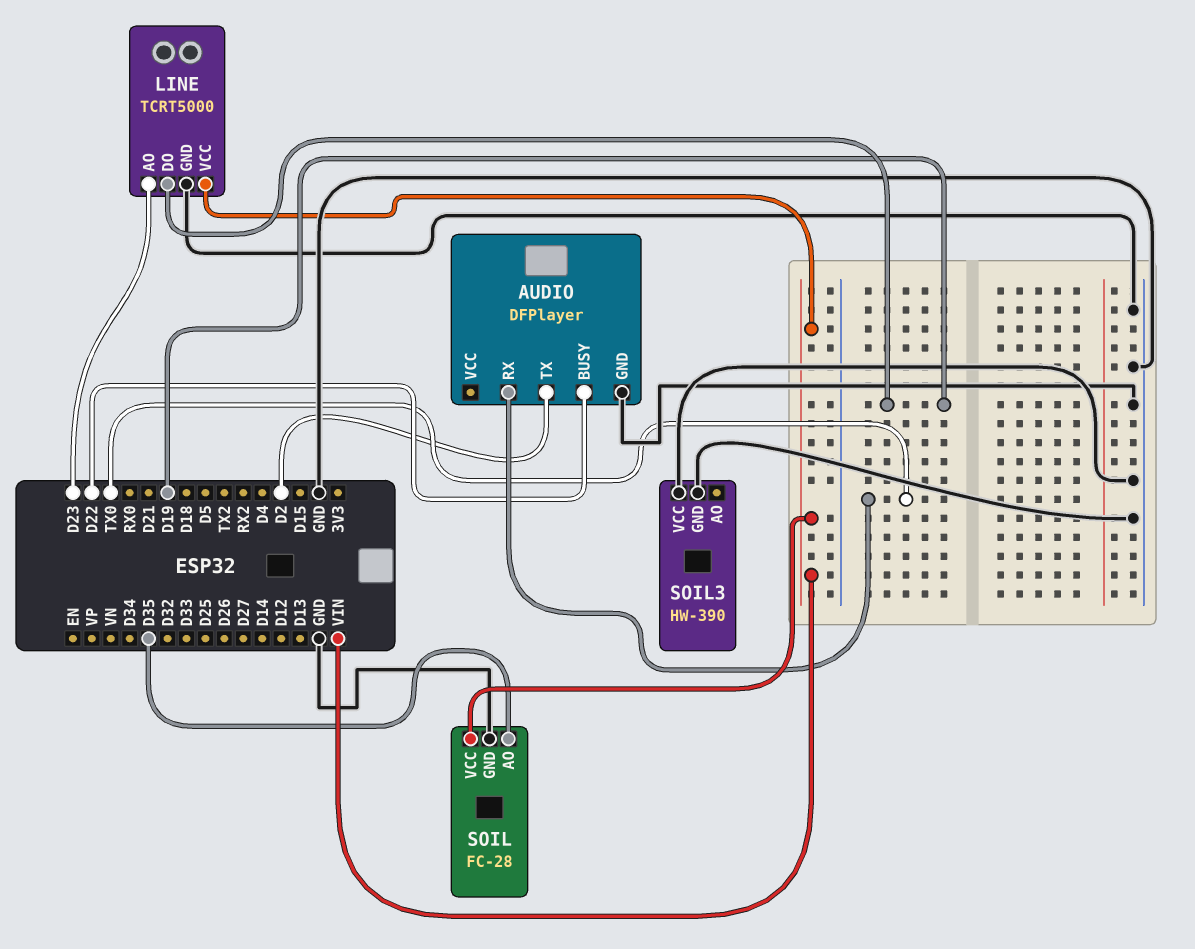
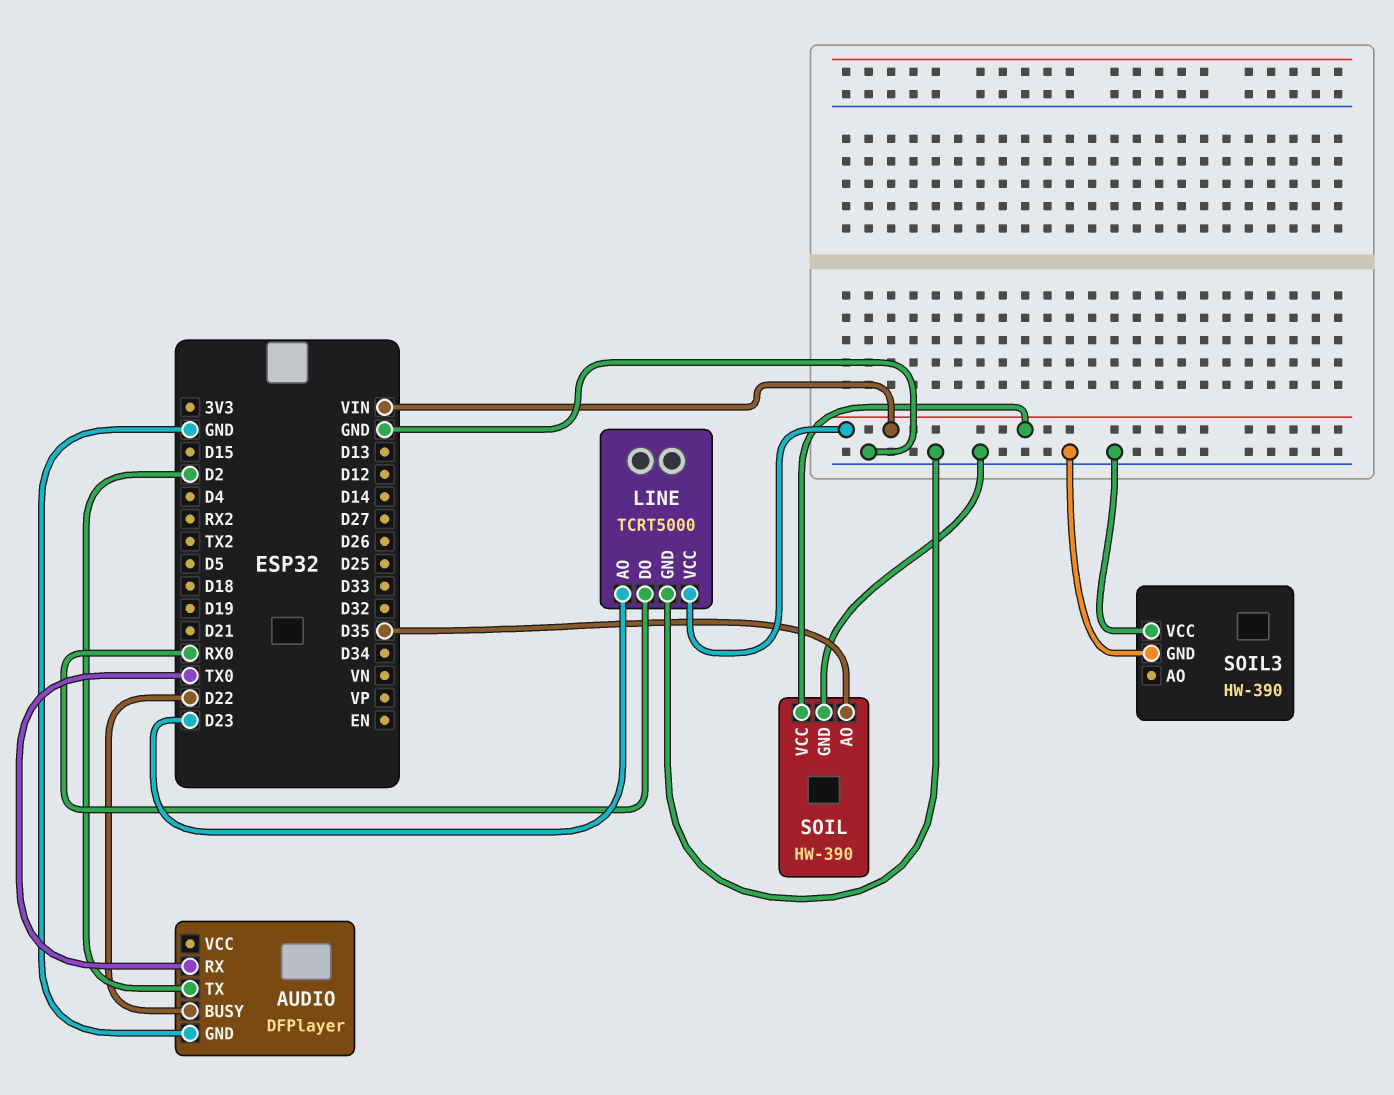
LINE pin DO: D19 -> RX0
SOIL: FC-28 -> HW-390

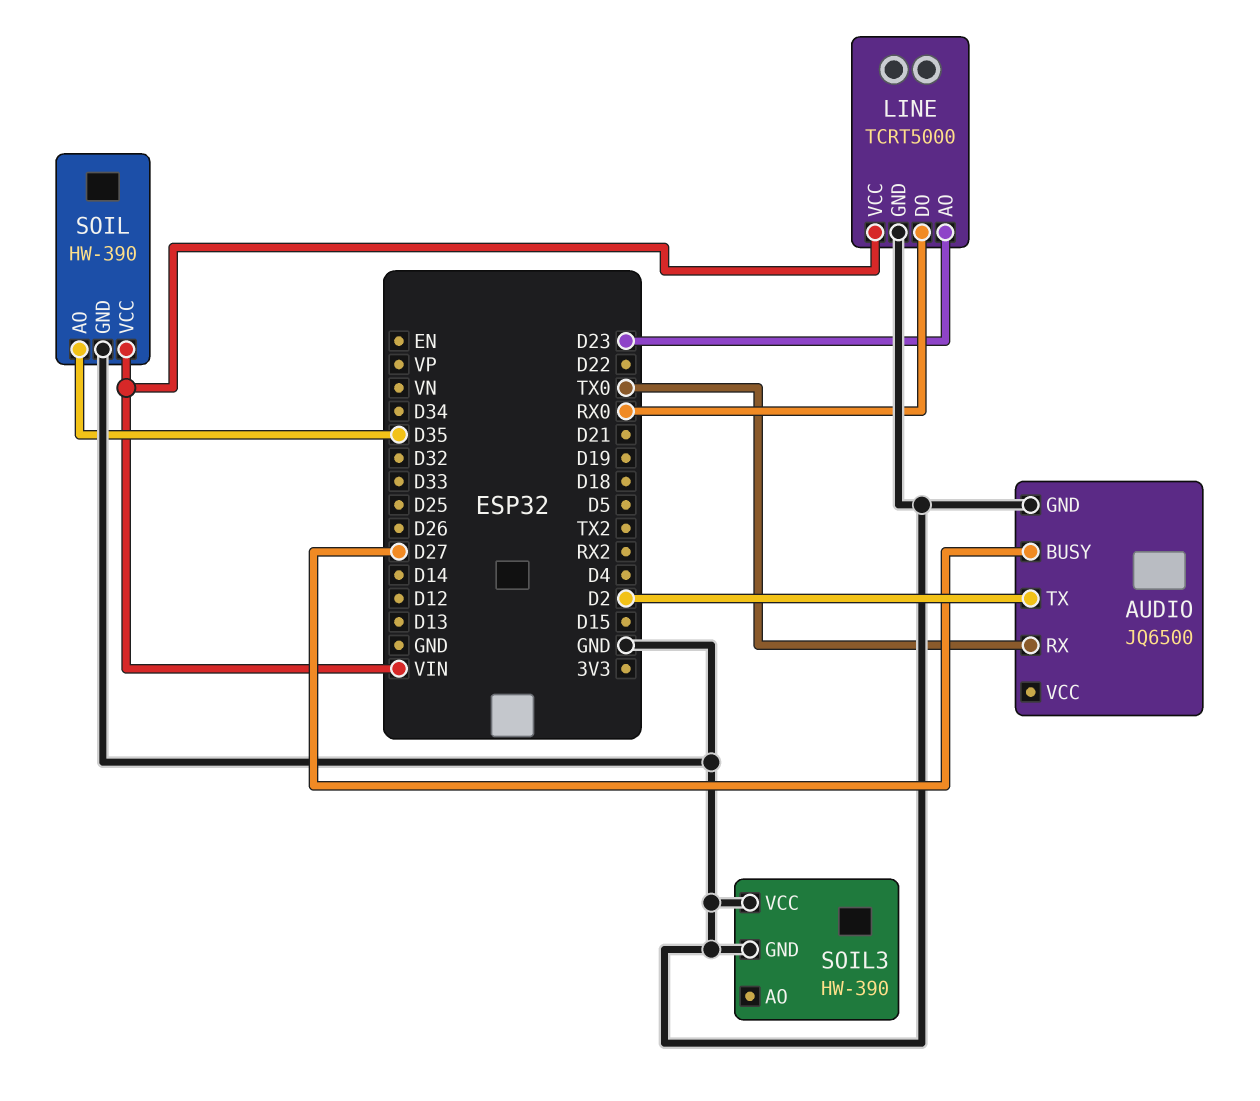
AUDIO: DFPlayer -> JQ6500
AUDIO pin BUSY: D22 -> D27

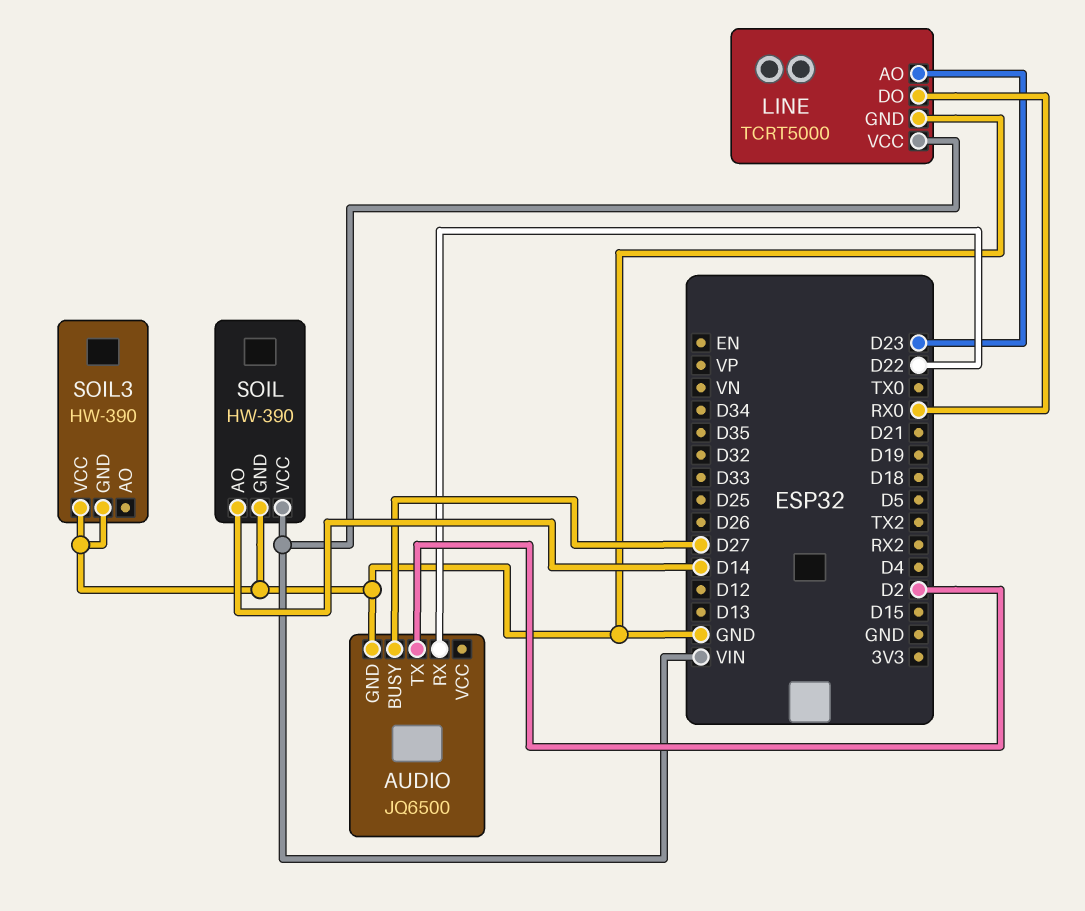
AUDIO pin RX: TX0 -> D22
SOIL pin AO: D35 -> D14

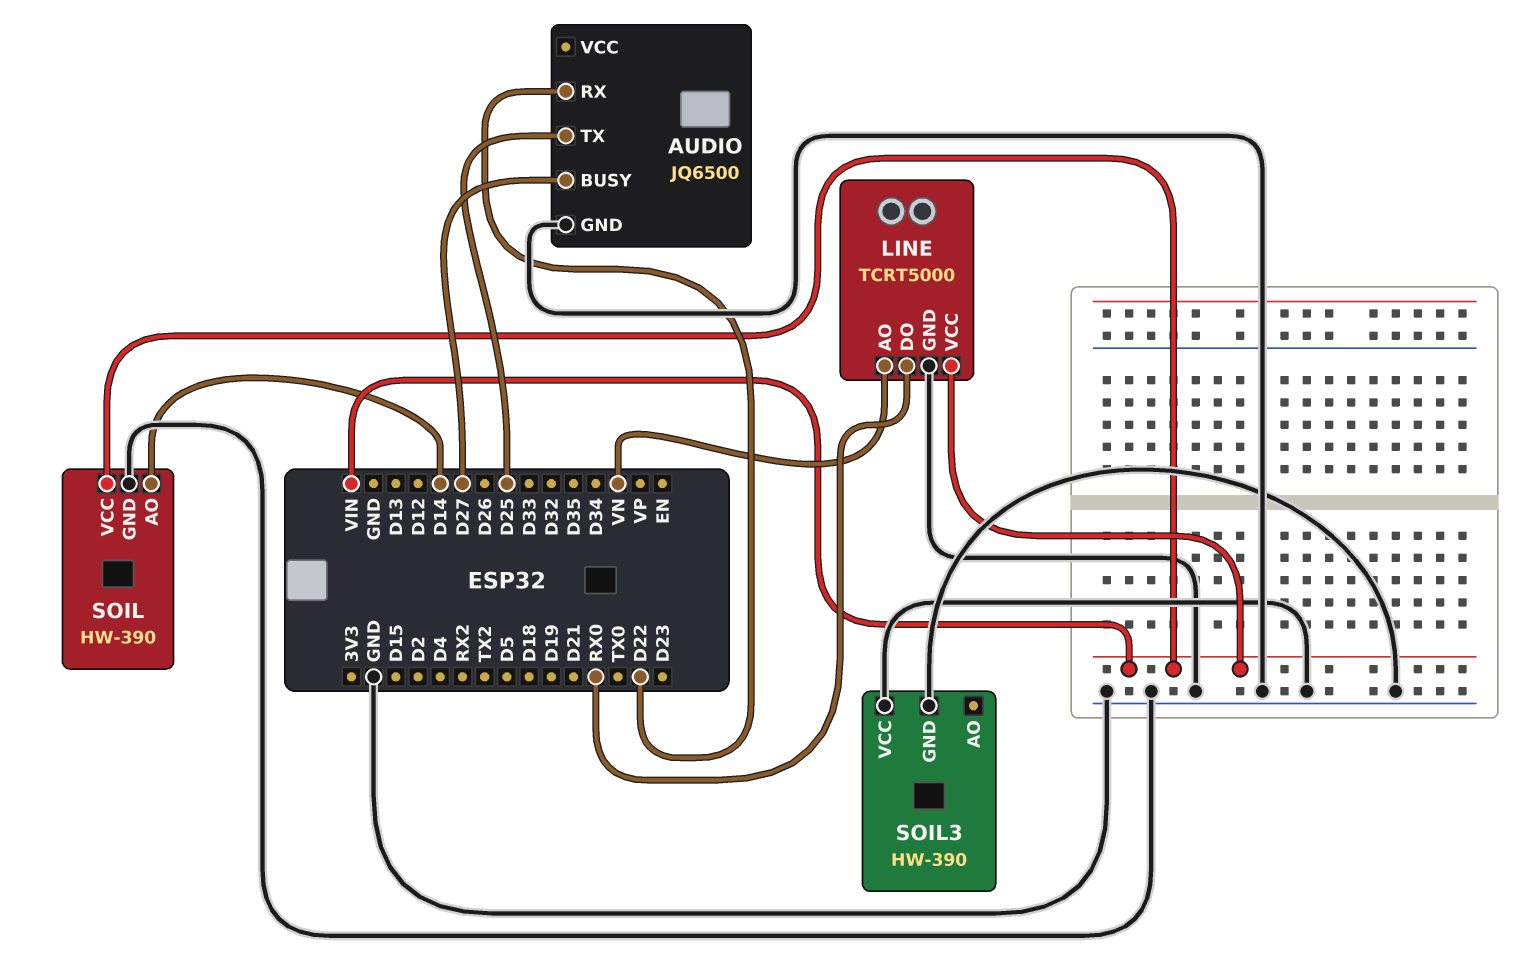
AUDIO pin TX: D2 -> D25
LINE pin AO: D23 -> VN

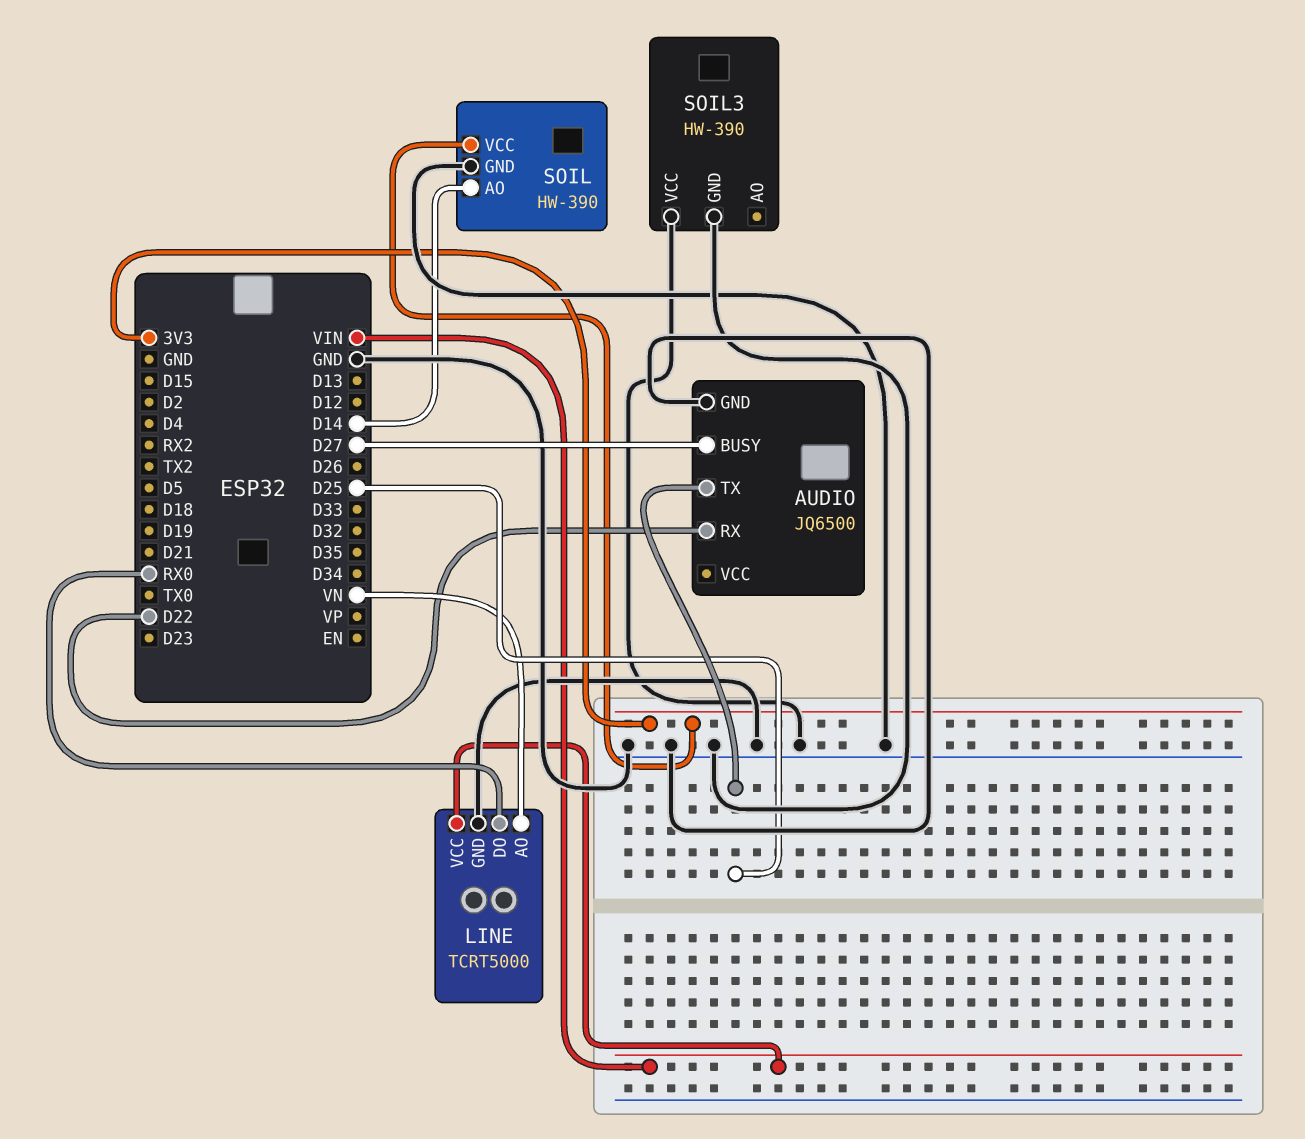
SOIL pin VCC: VIN -> 3V3

